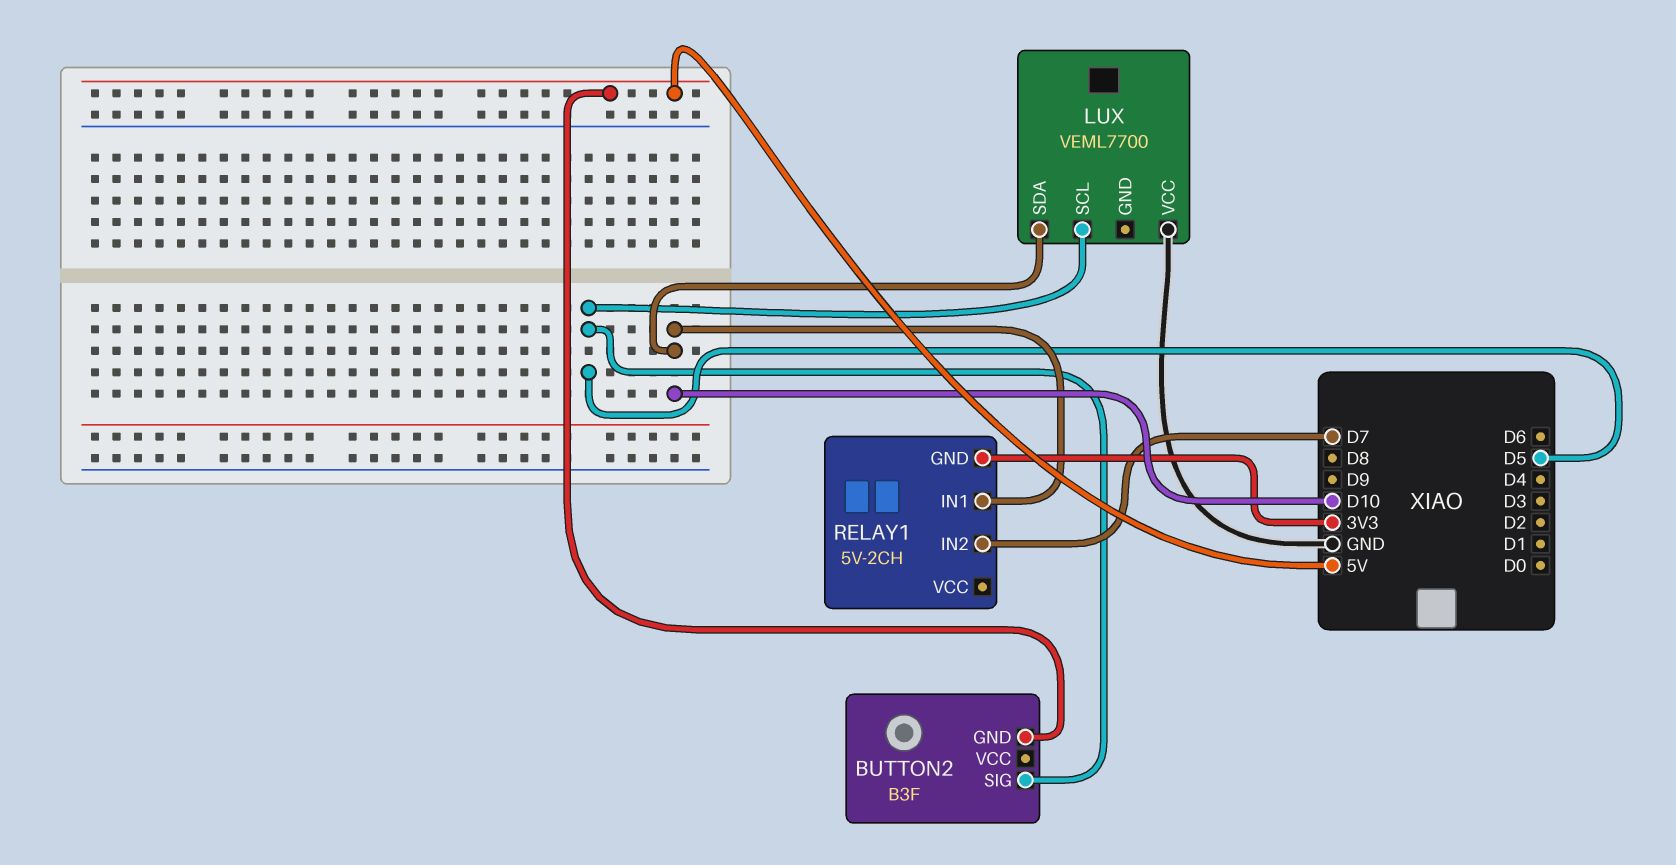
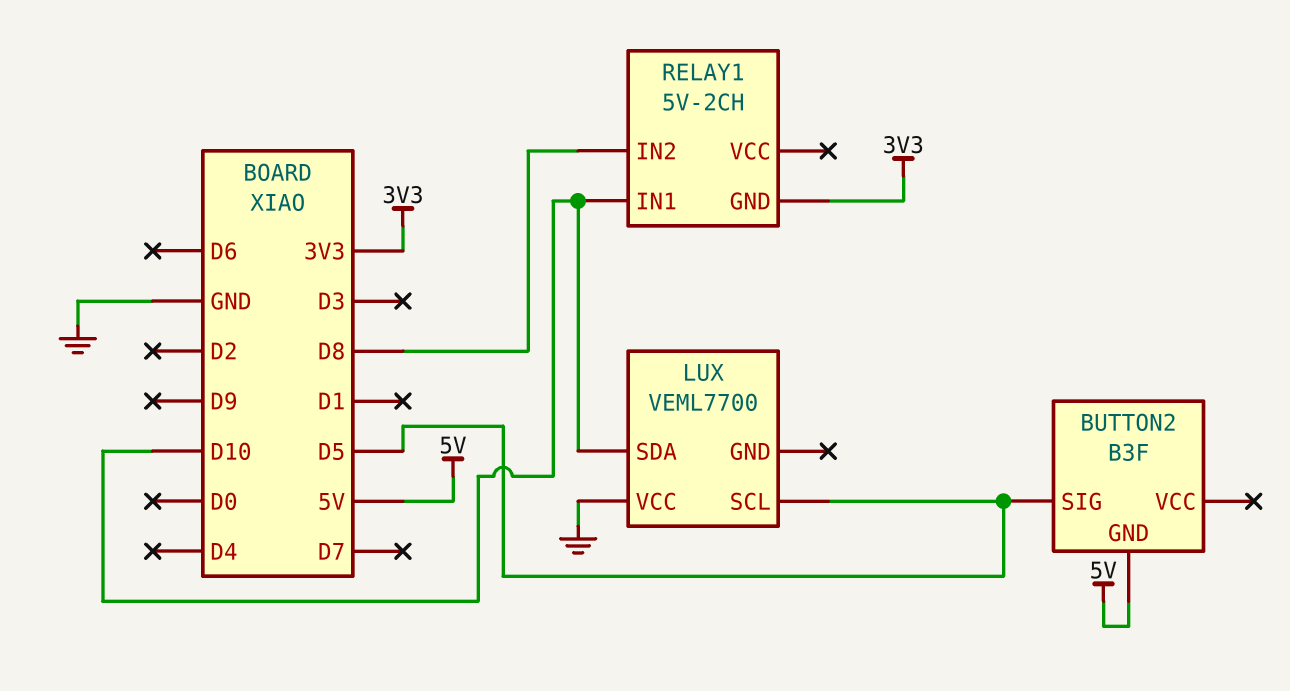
RELAY1 pin IN2: D7 -> D8

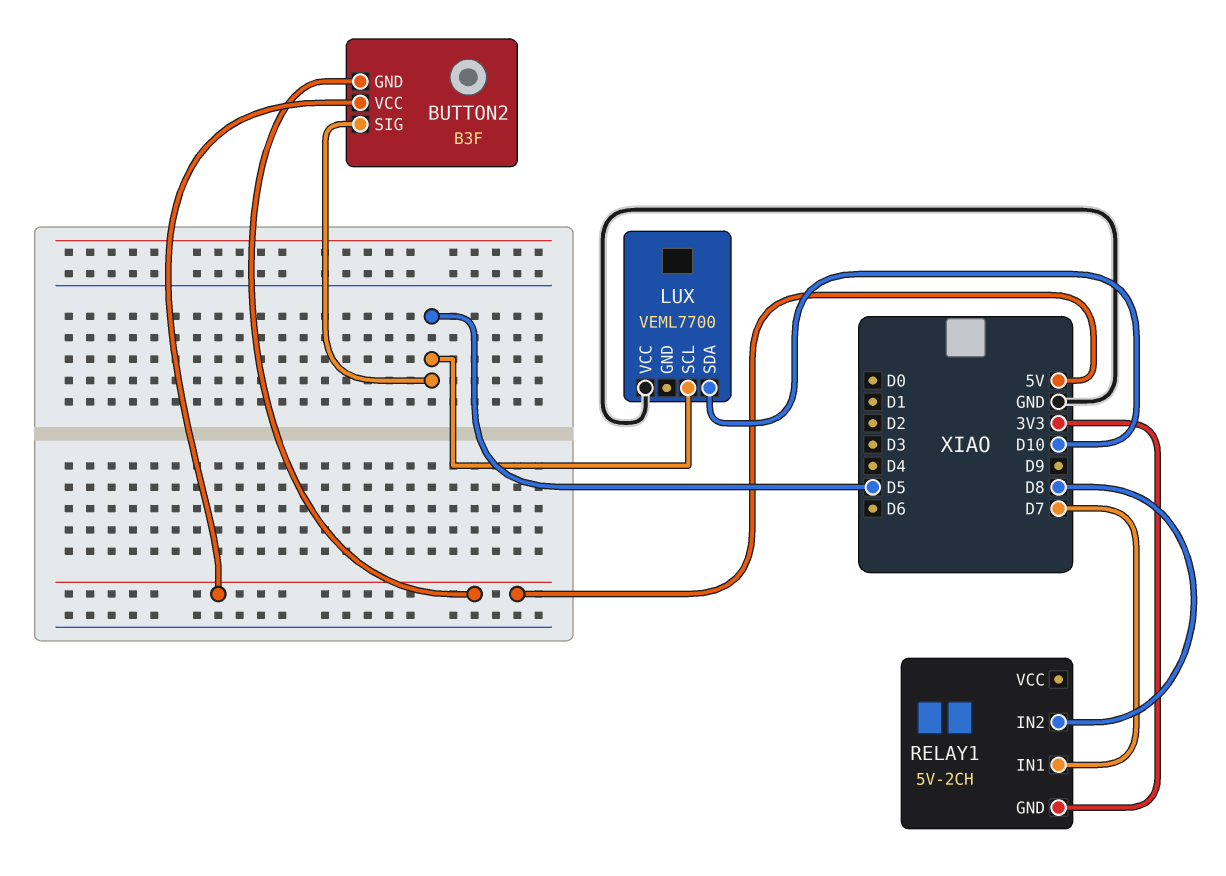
BUTTON2 pin VCC: none -> 5V
RELAY1 pin IN1: D10 -> D7

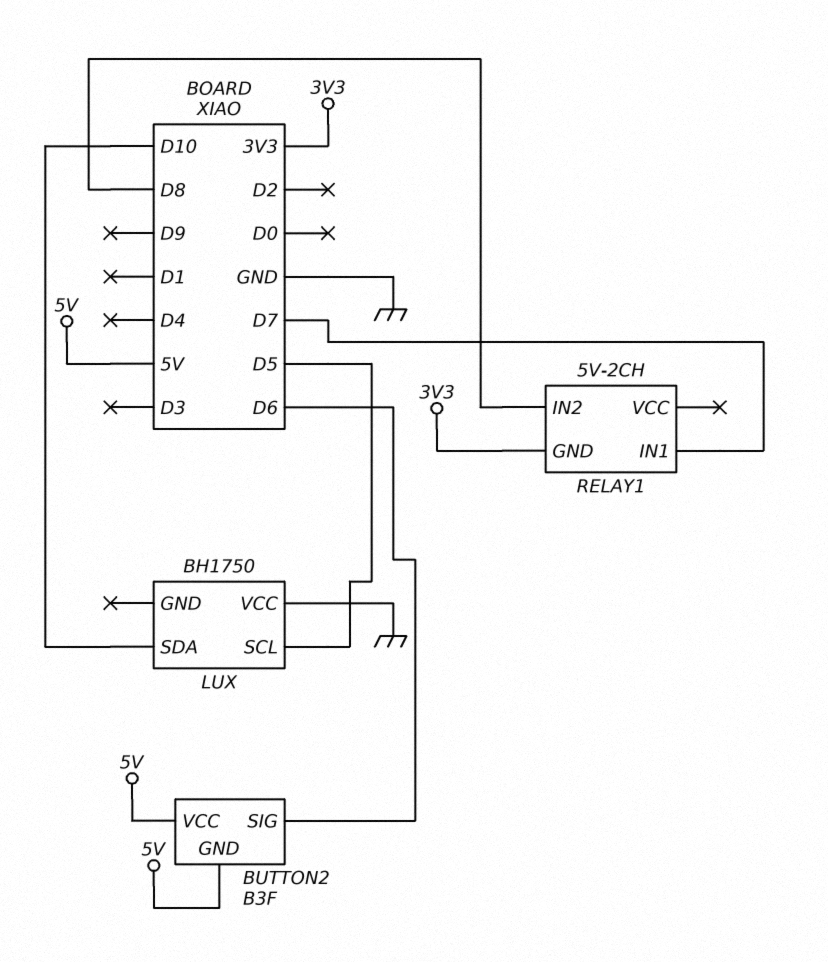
BUTTON2 pin SIG: D5 -> D6
LUX: VEML7700 -> BH1750

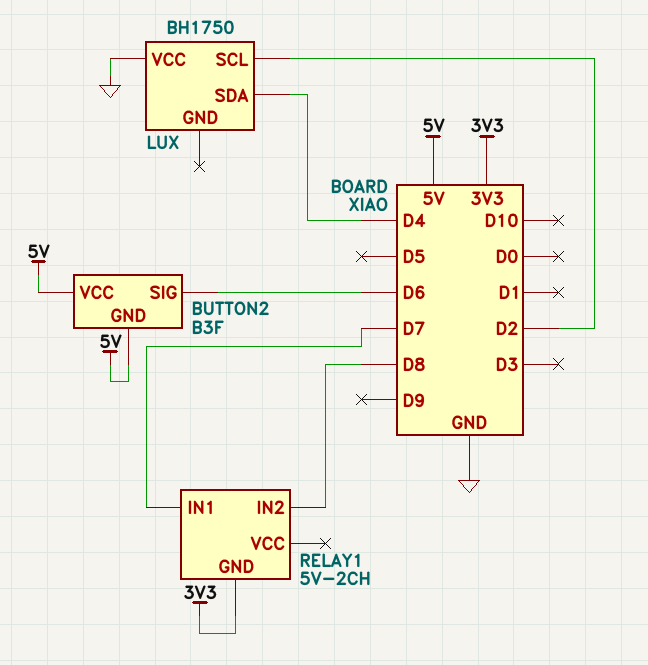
LUX pin SCL: D5 -> D2
LUX pin SDA: D10 -> D4

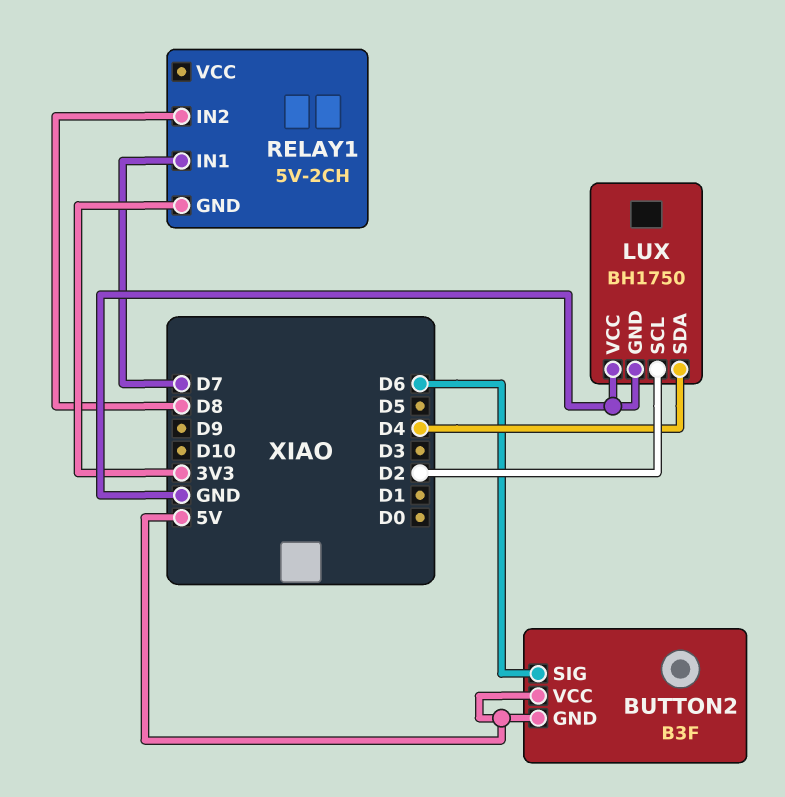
LUX pin GND: none -> GND

